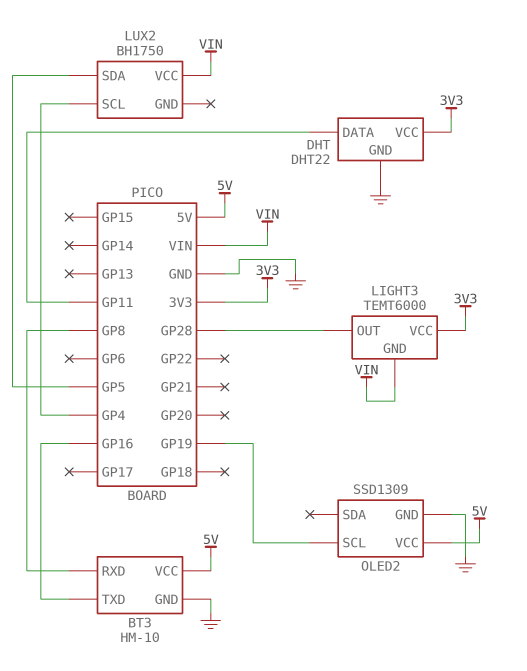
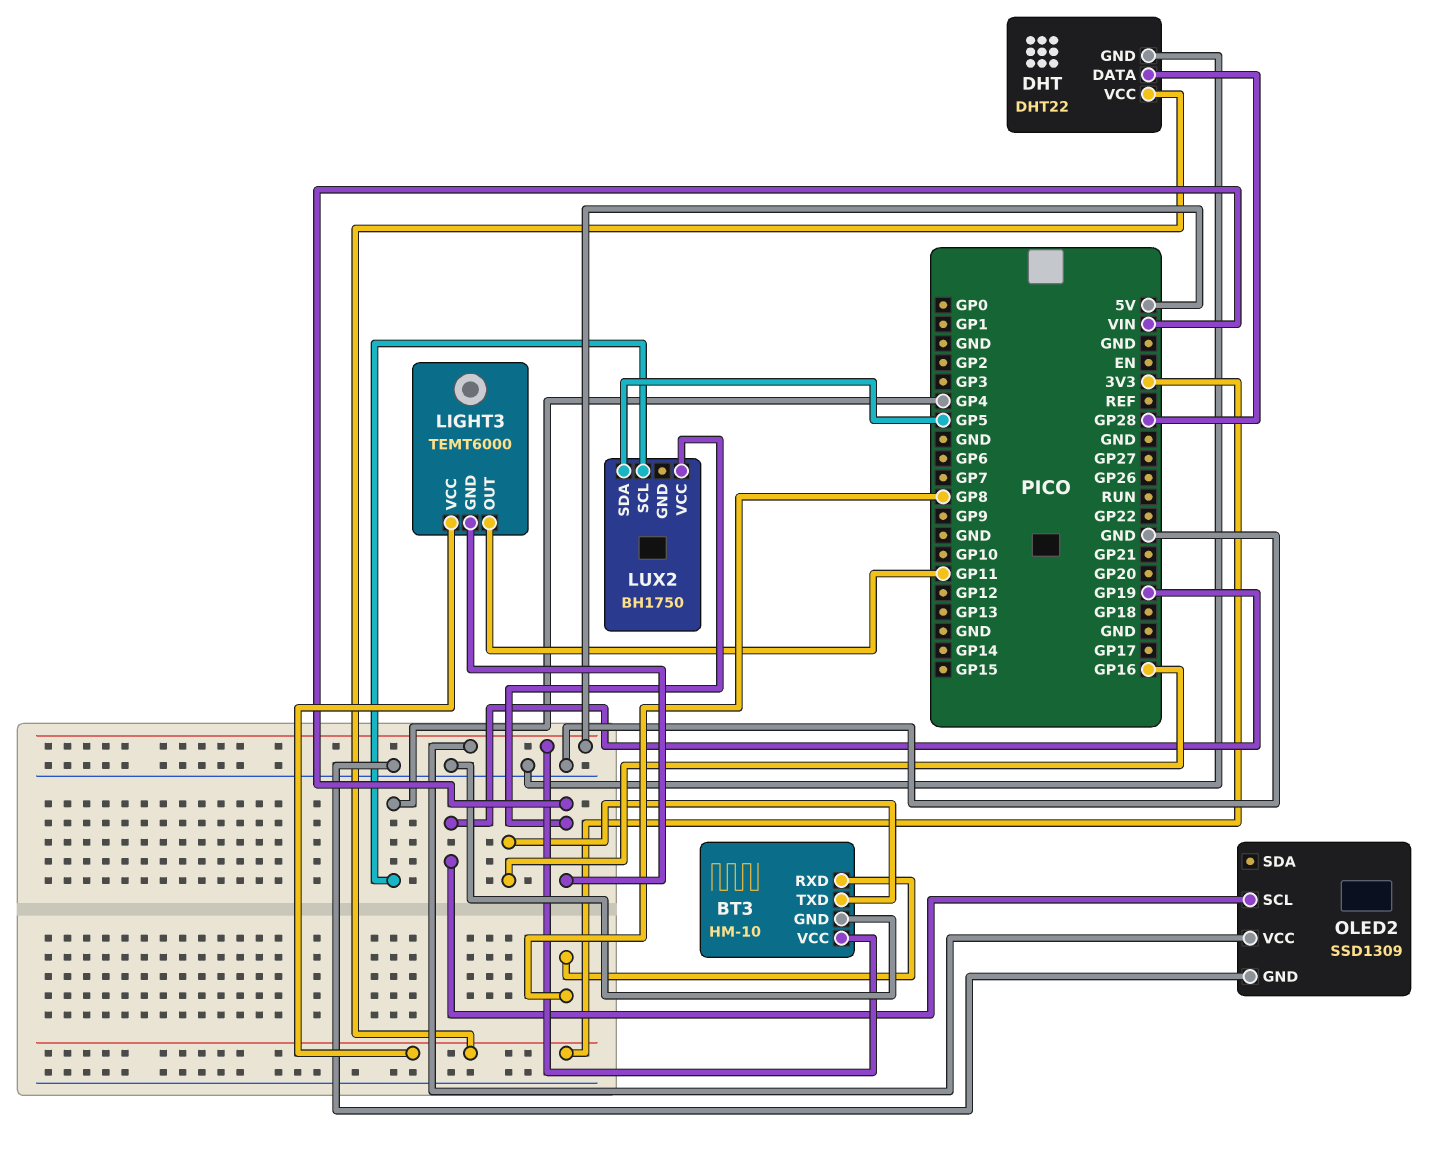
DHT pin DATA: GP11 -> GP28
LIGHT3 pin OUT: GP28 -> GP11

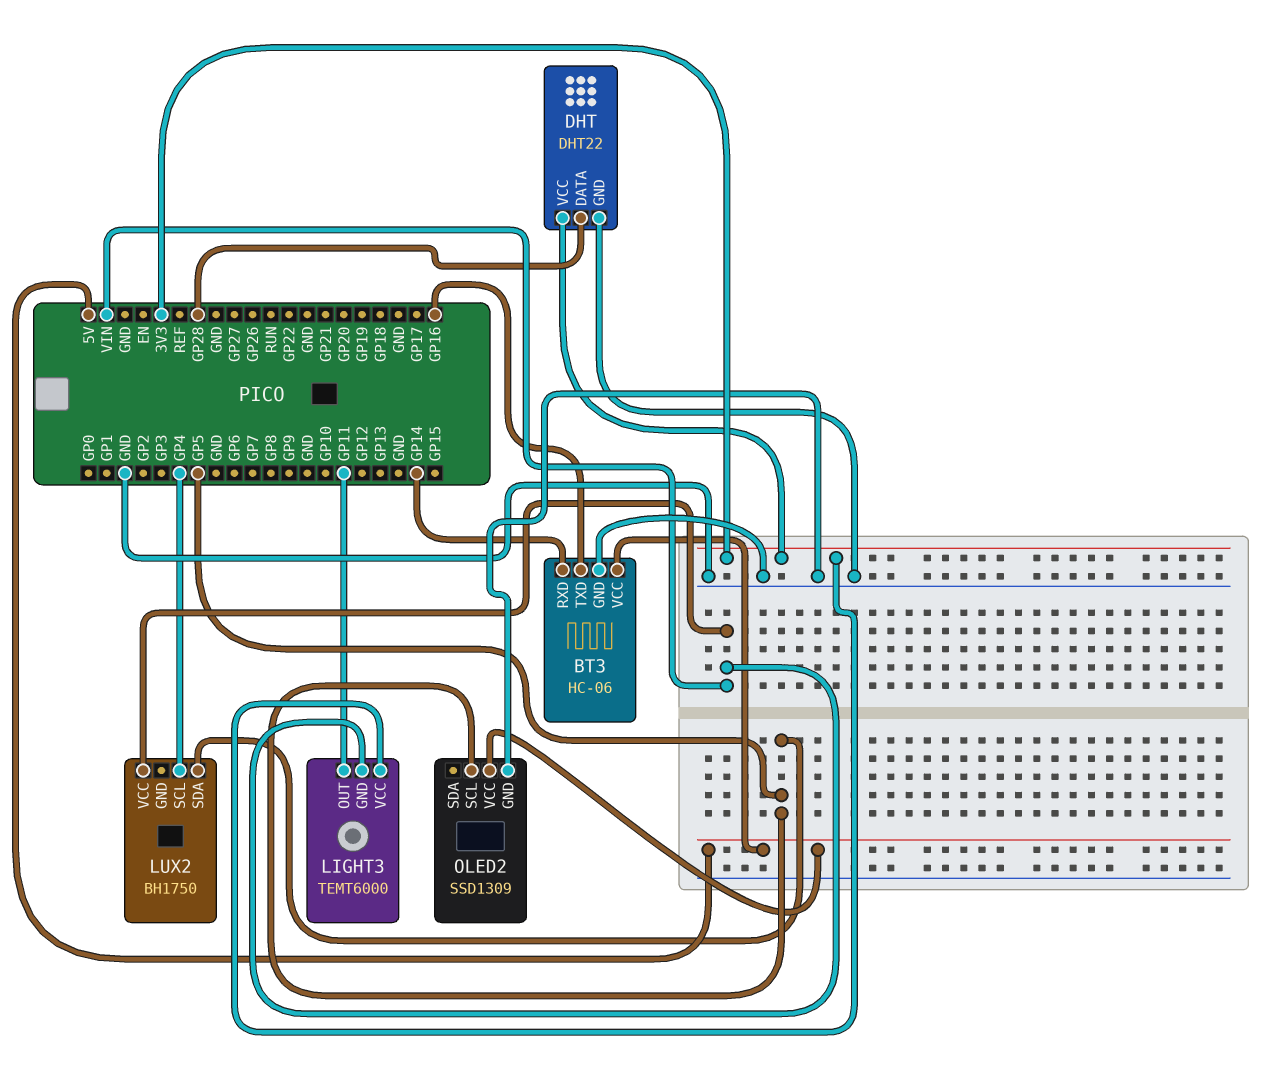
BT3: HM-10 -> HC-06
BT3 pin RXD: GP8 -> GP14
OLED2 pin SCL: GP19 -> GP5

